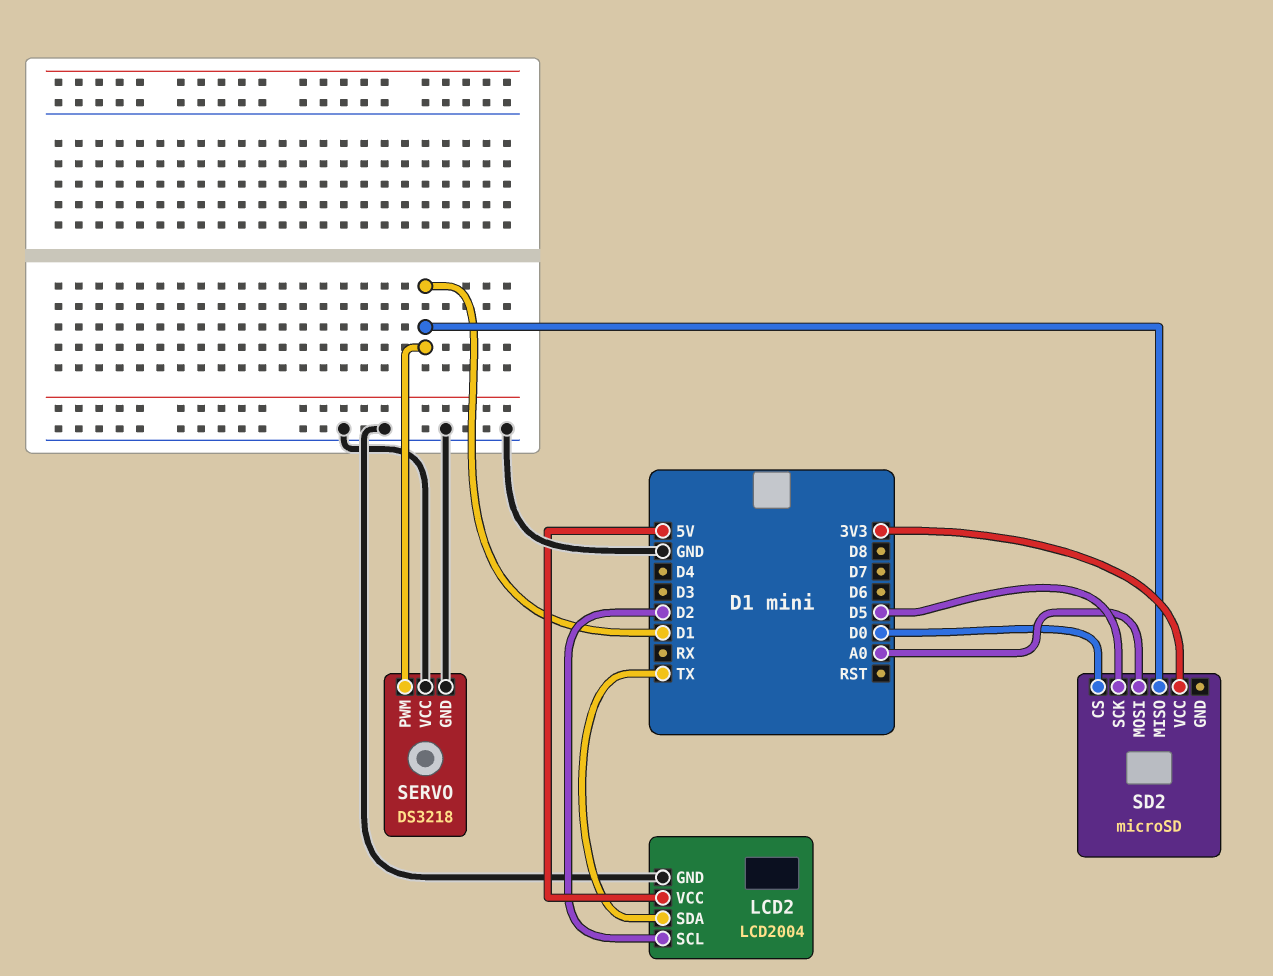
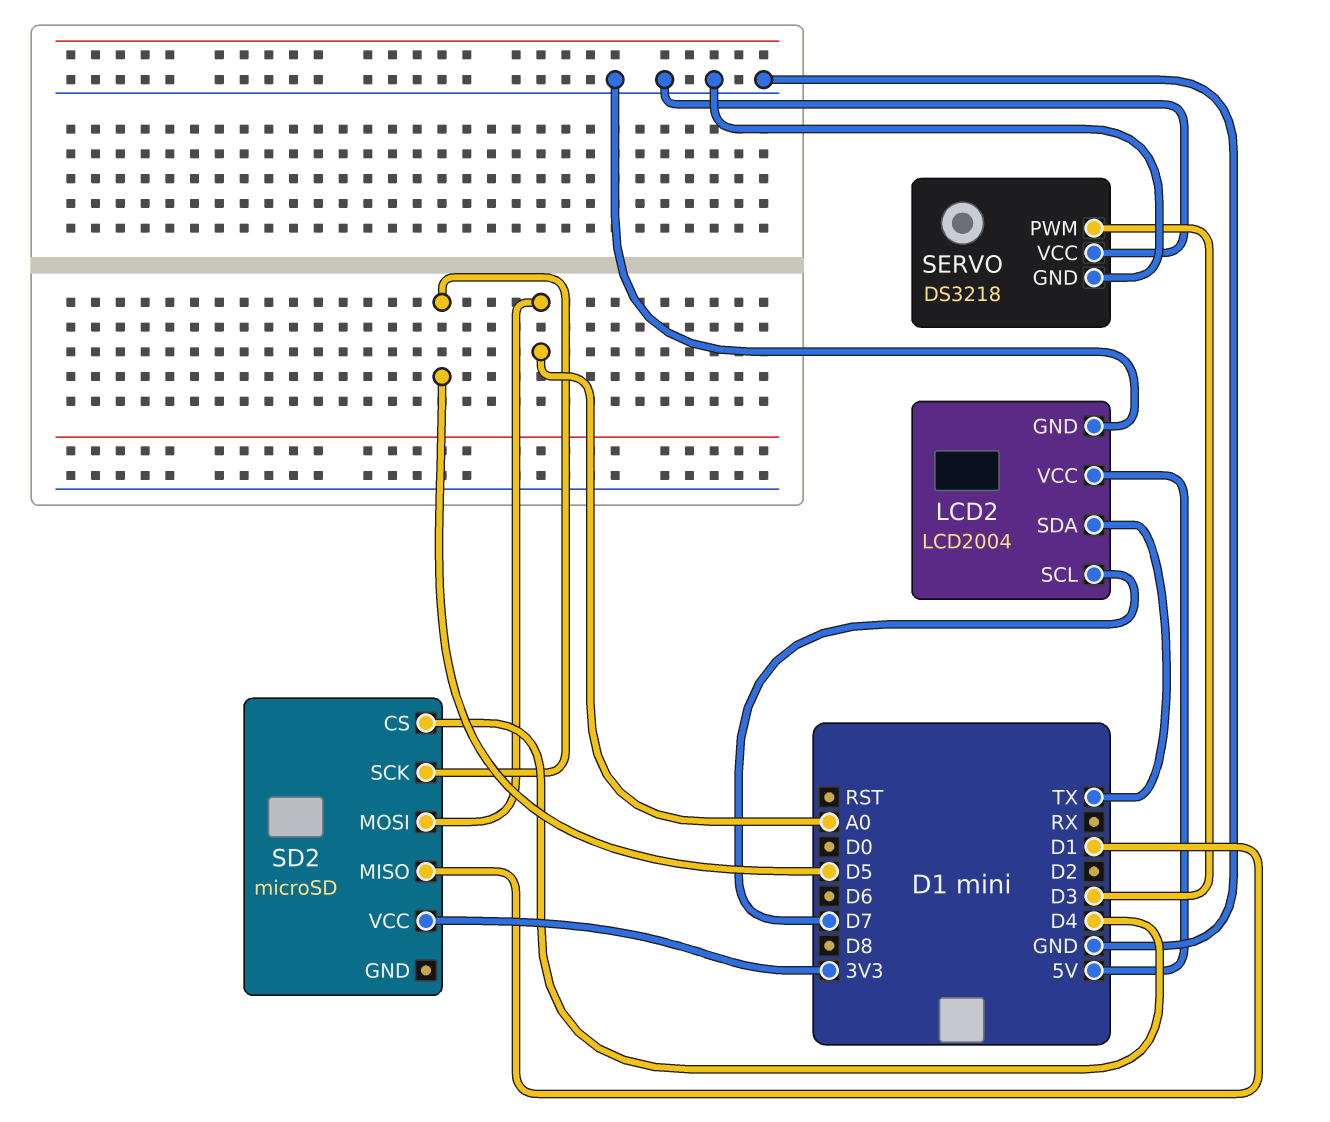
LCD2 pin SCL: D2 -> D7
SD2 pin CS: D0 -> D4
SERVO pin PWM: D1 -> D3

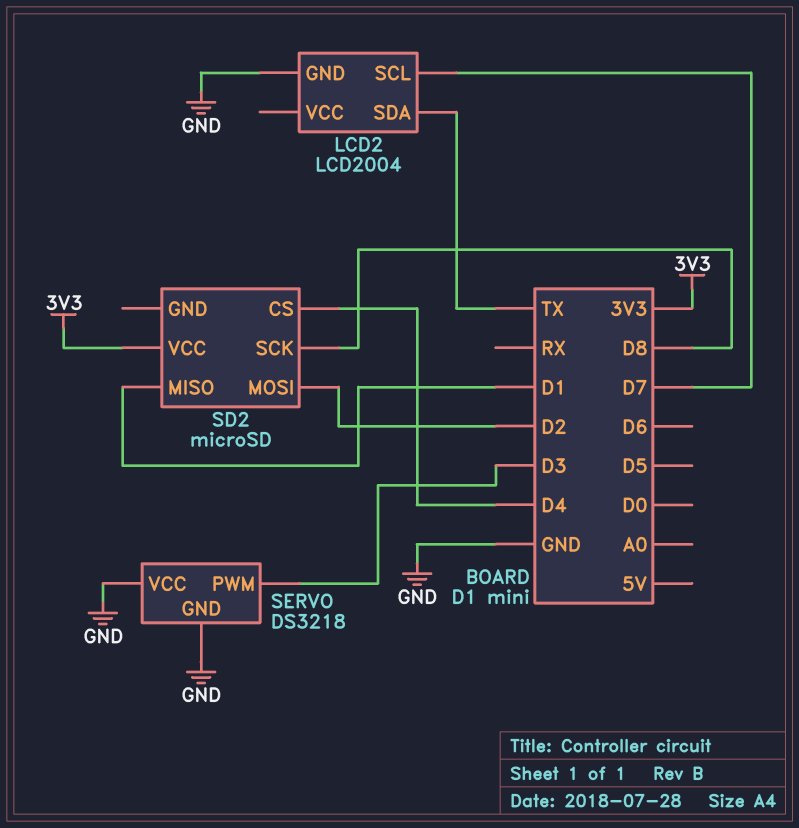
LCD2 pin VCC: 5V -> none
SD2 pin MOSI: A0 -> D2
SD2 pin SCK: D5 -> D8

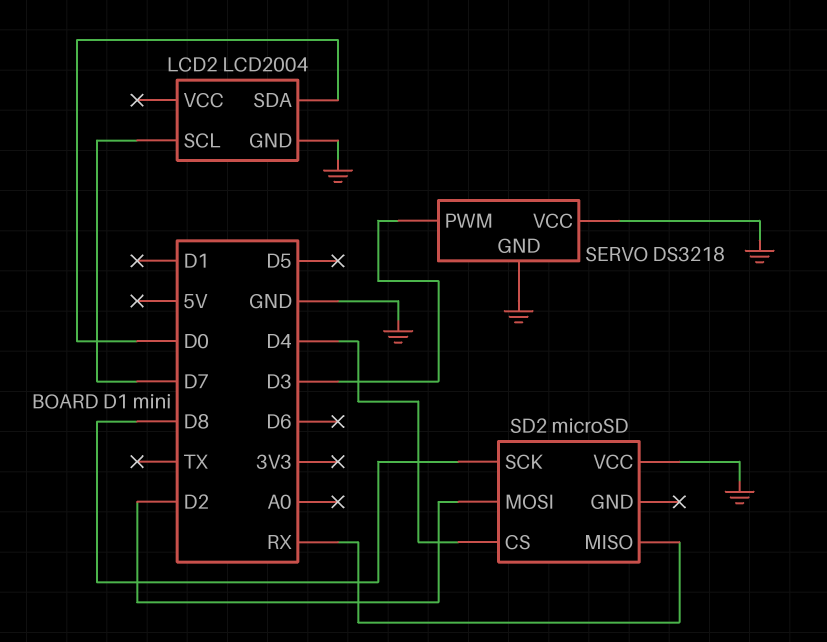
LCD2 pin SDA: TX -> D0
SD2 pin MISO: D1 -> RX
SD2 pin VCC: 3V3 -> GND

